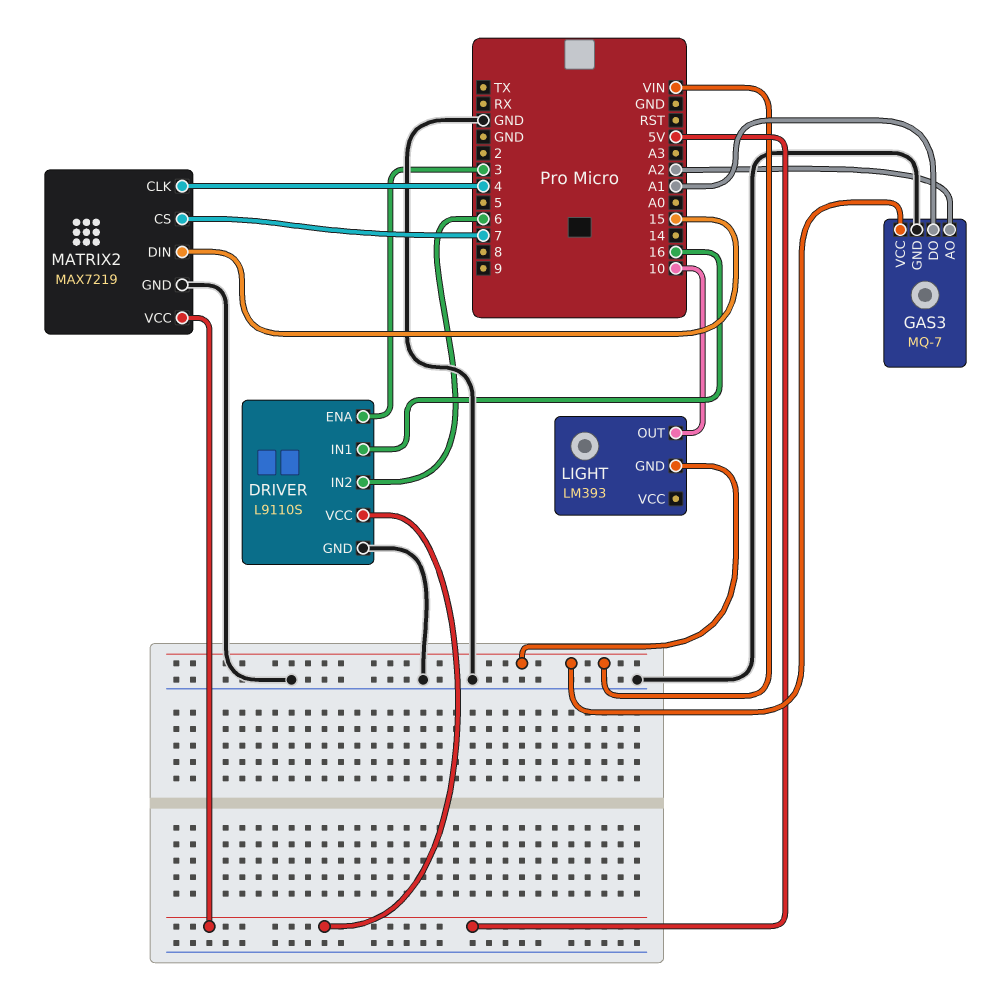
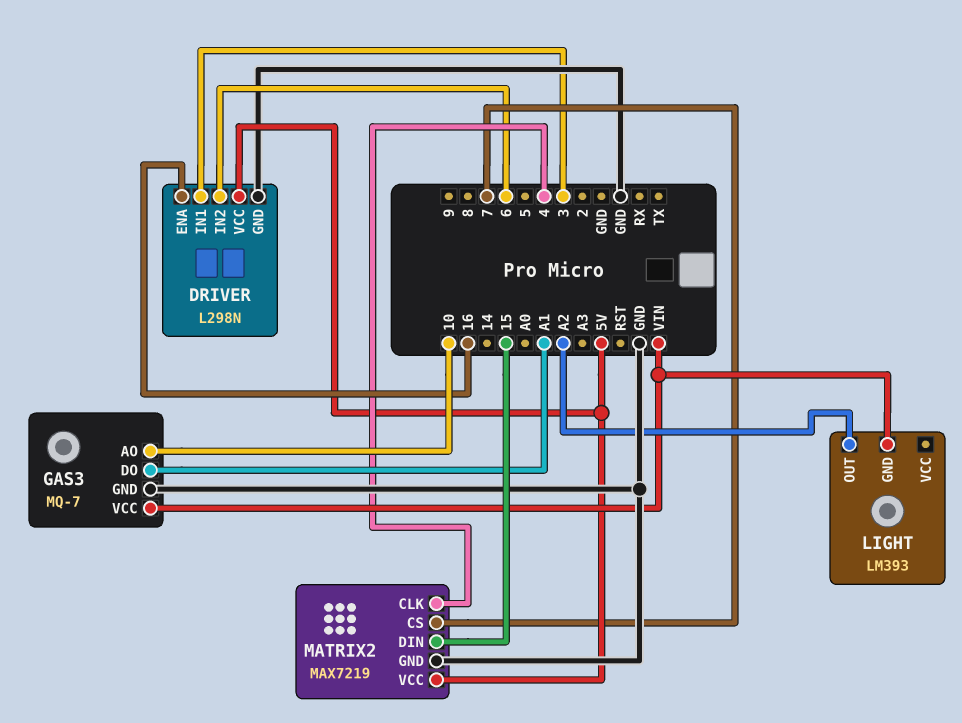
DRIVER: L9110S -> L298N
DRIVER pin ENA: 3 -> 16
DRIVER pin IN1: 16 -> 3
GAS3 pin AO: A2 -> 10
LIGHT pin OUT: 10 -> A2

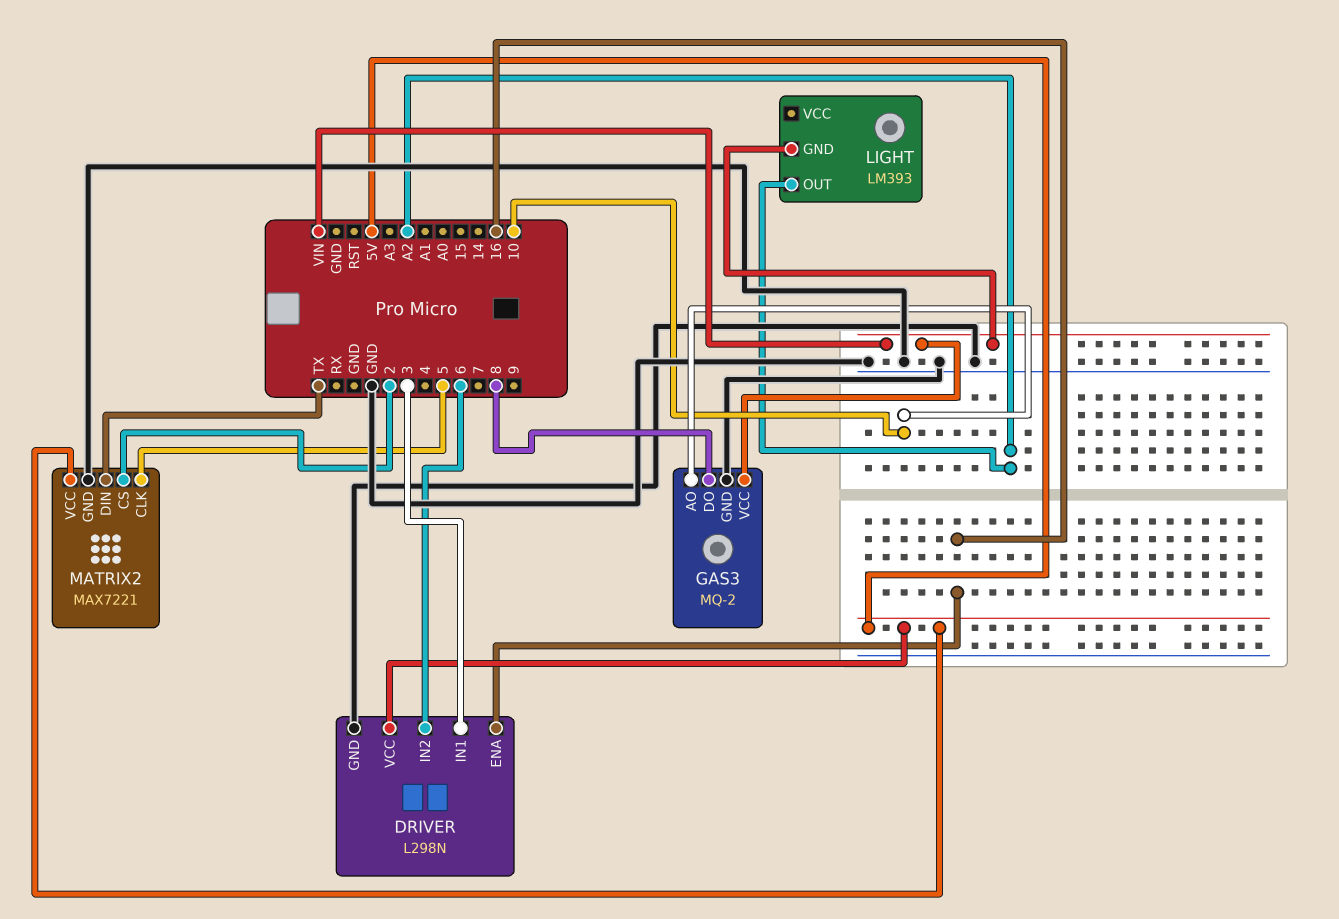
GAS3: MQ-7 -> MQ-2
GAS3 pin DO: A1 -> 8
MATRIX2: MAX7219 -> MAX7221
MATRIX2 pin CLK: 4 -> 5
MATRIX2 pin CS: 7 -> 2
MATRIX2 pin DIN: 15 -> TX

